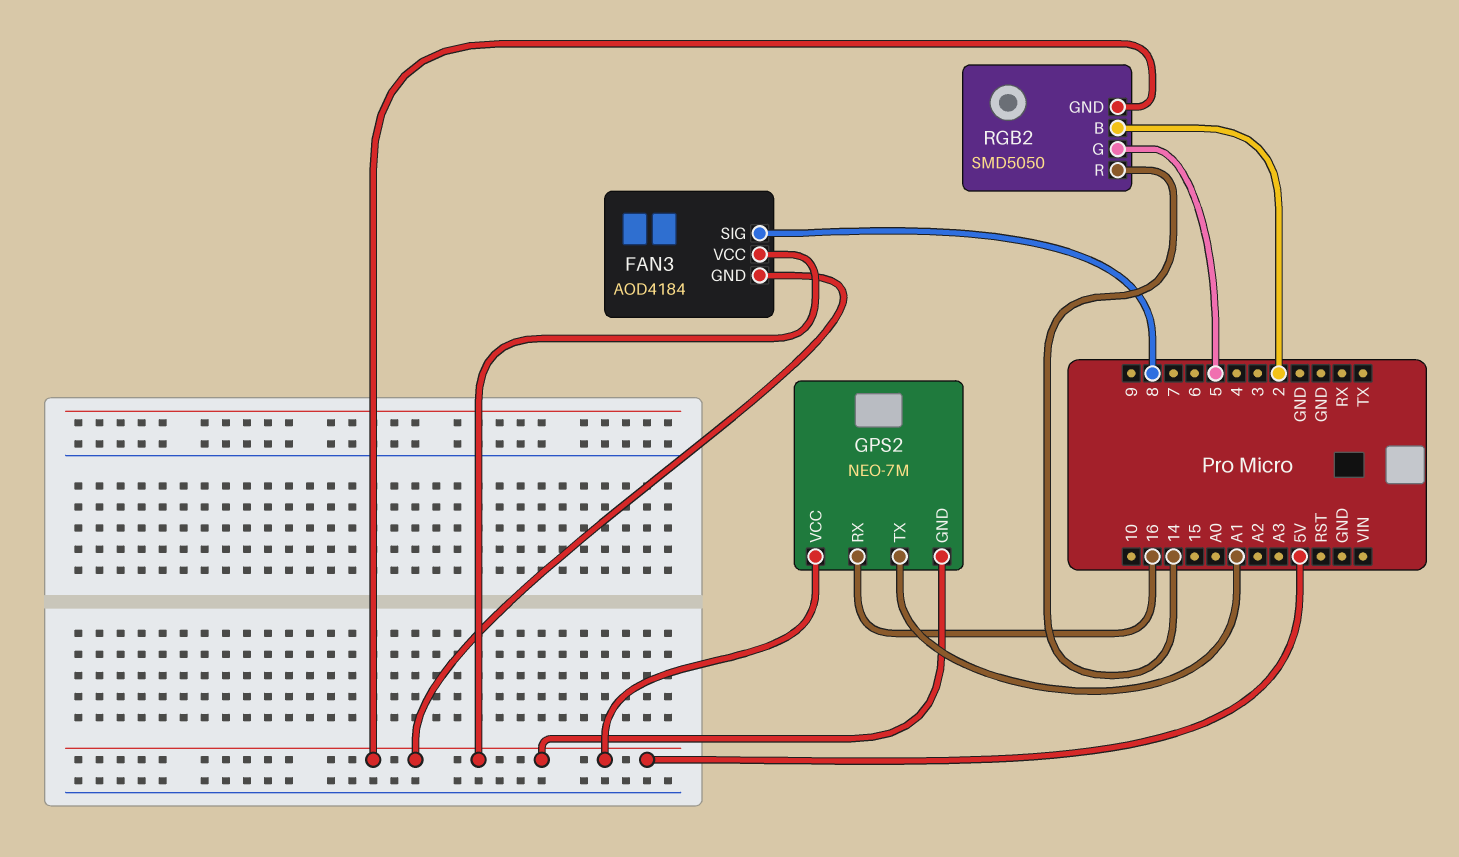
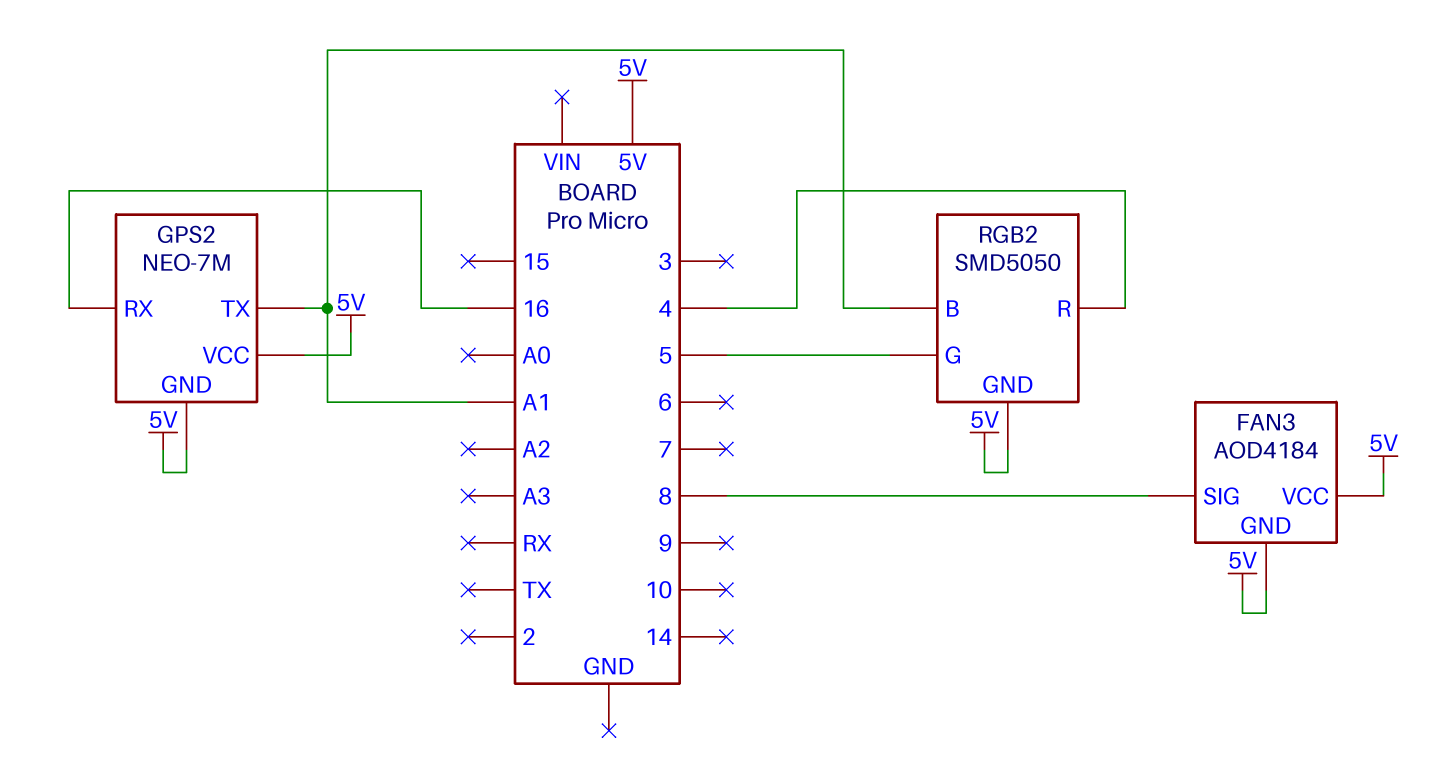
RGB2 pin B: 2 -> A1
RGB2 pin R: 14 -> 4

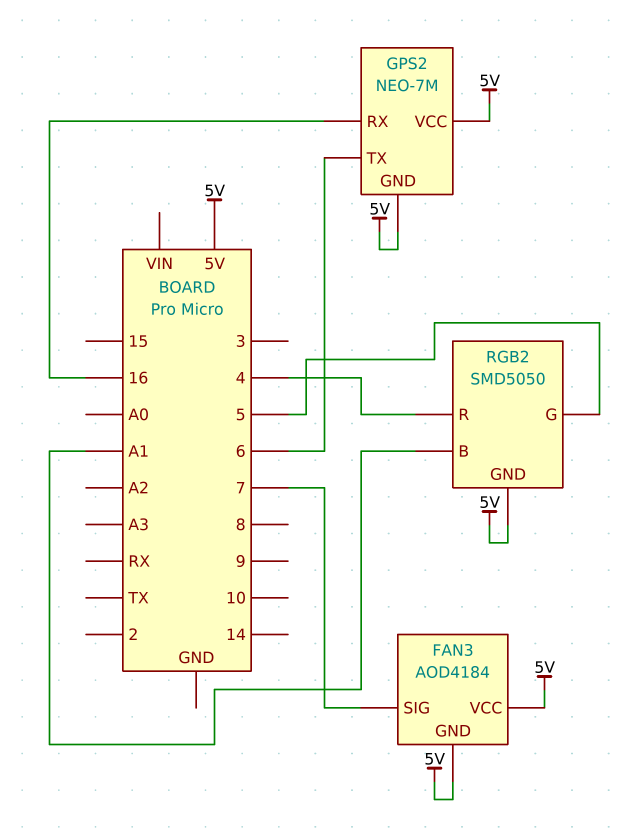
FAN3 pin SIG: 8 -> 7
GPS2 pin TX: A1 -> 6

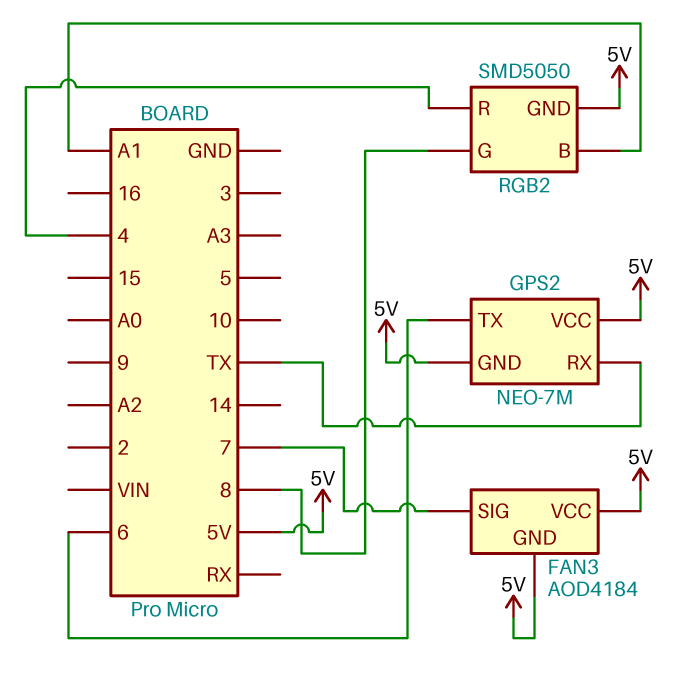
GPS2 pin RX: 16 -> TX
RGB2 pin G: 5 -> 8

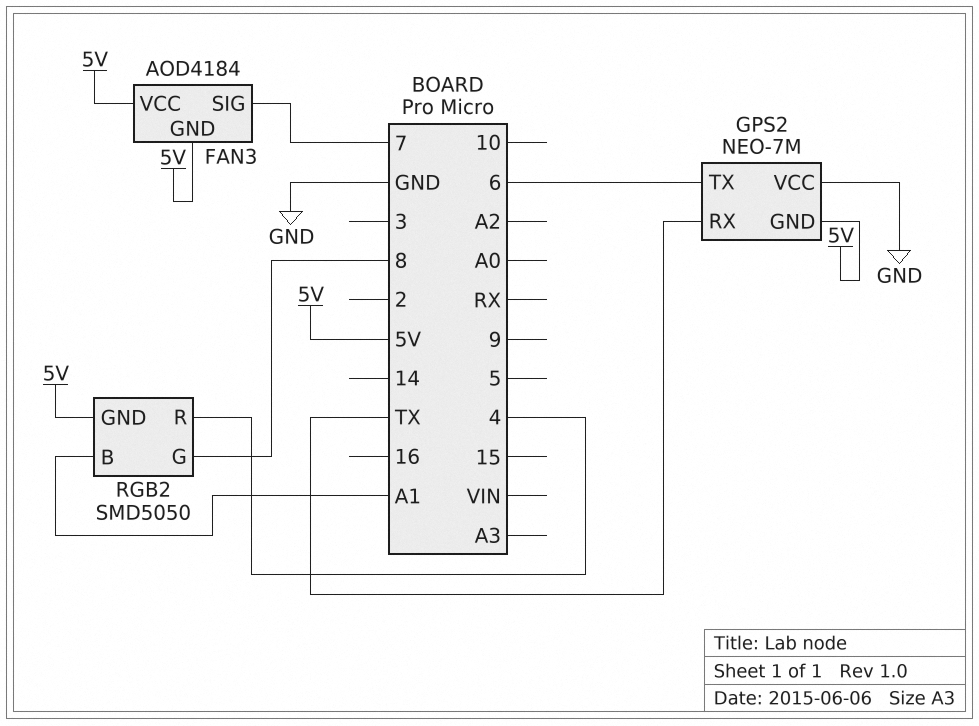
GPS2 pin VCC: 5V -> GND

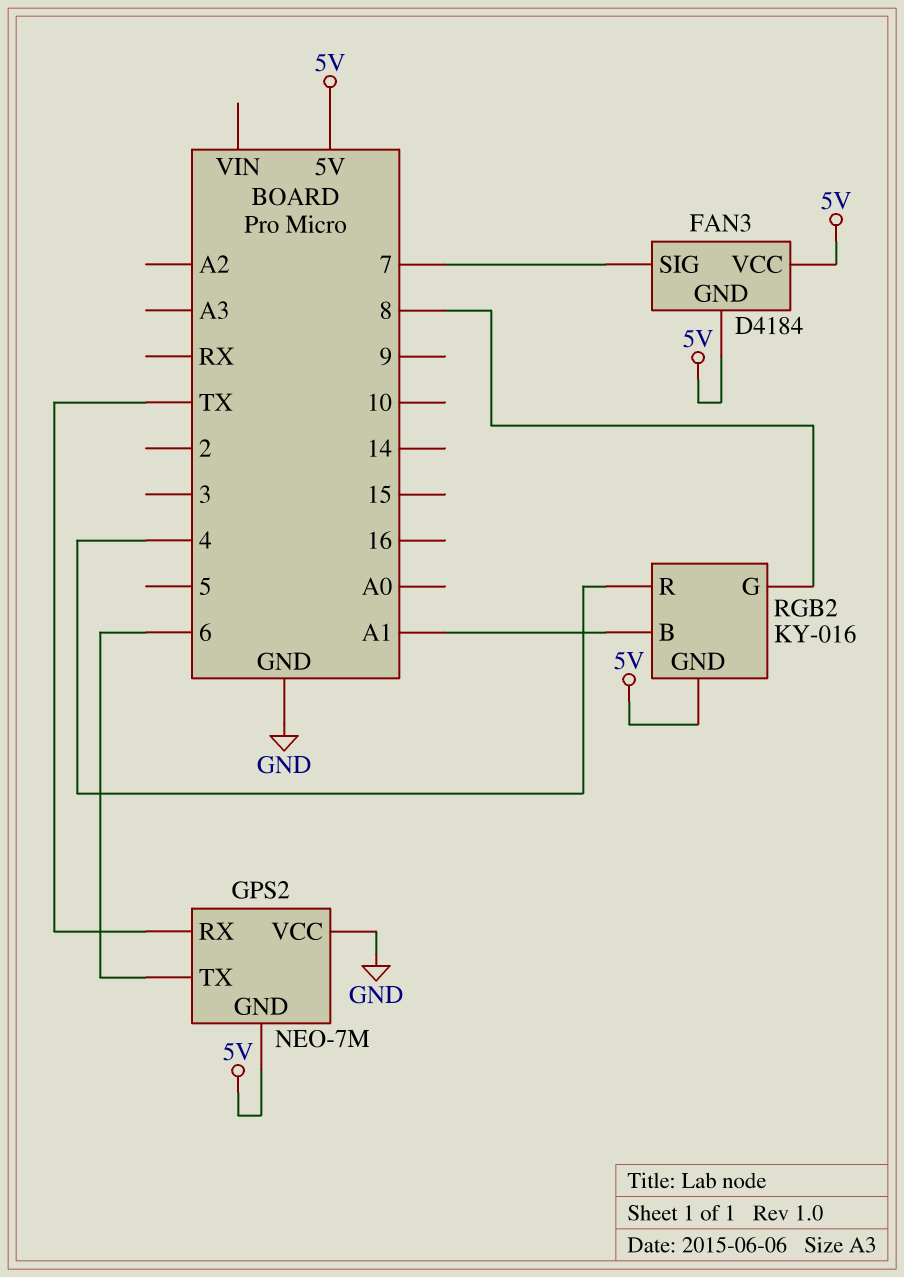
FAN3: AOD4184 -> D4184
RGB2: SMD5050 -> KY-016

